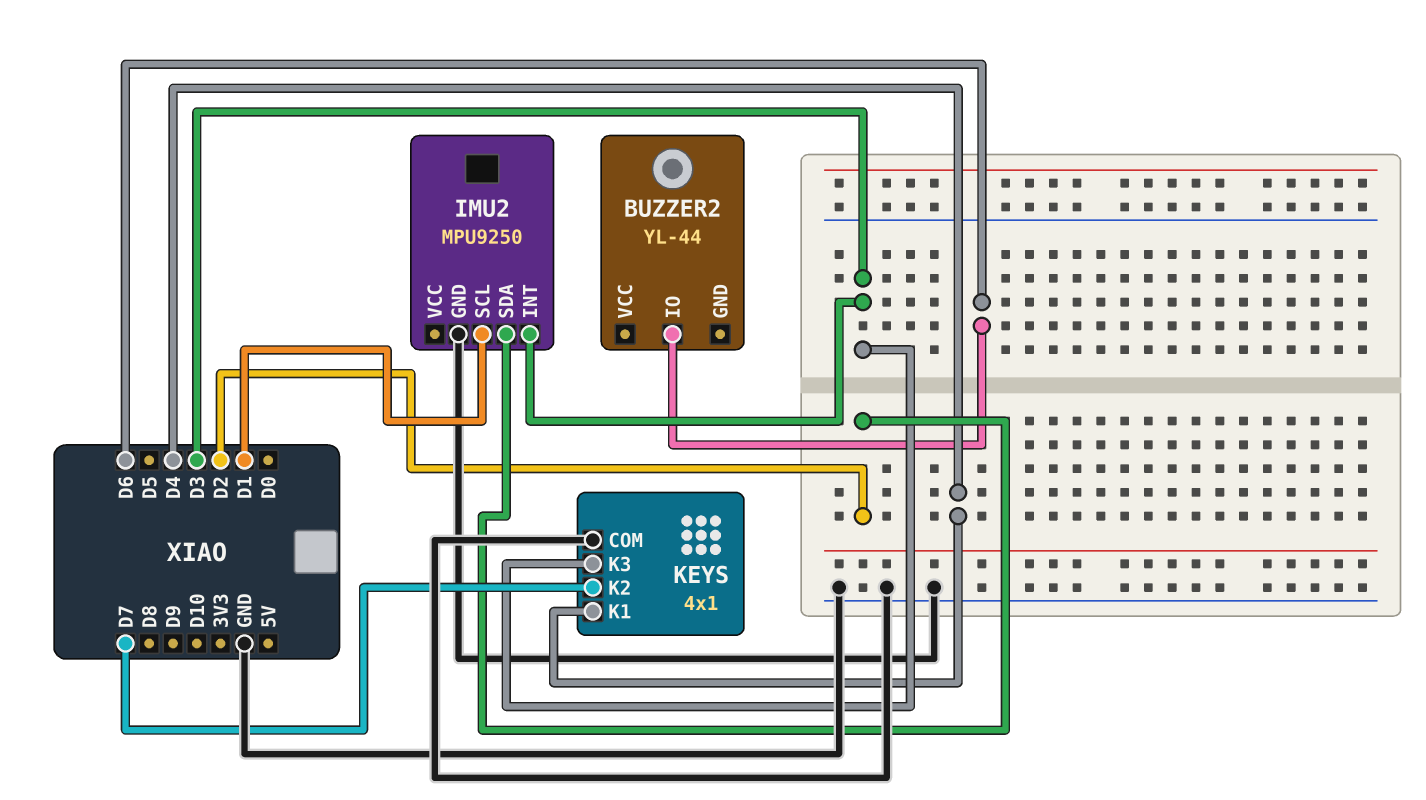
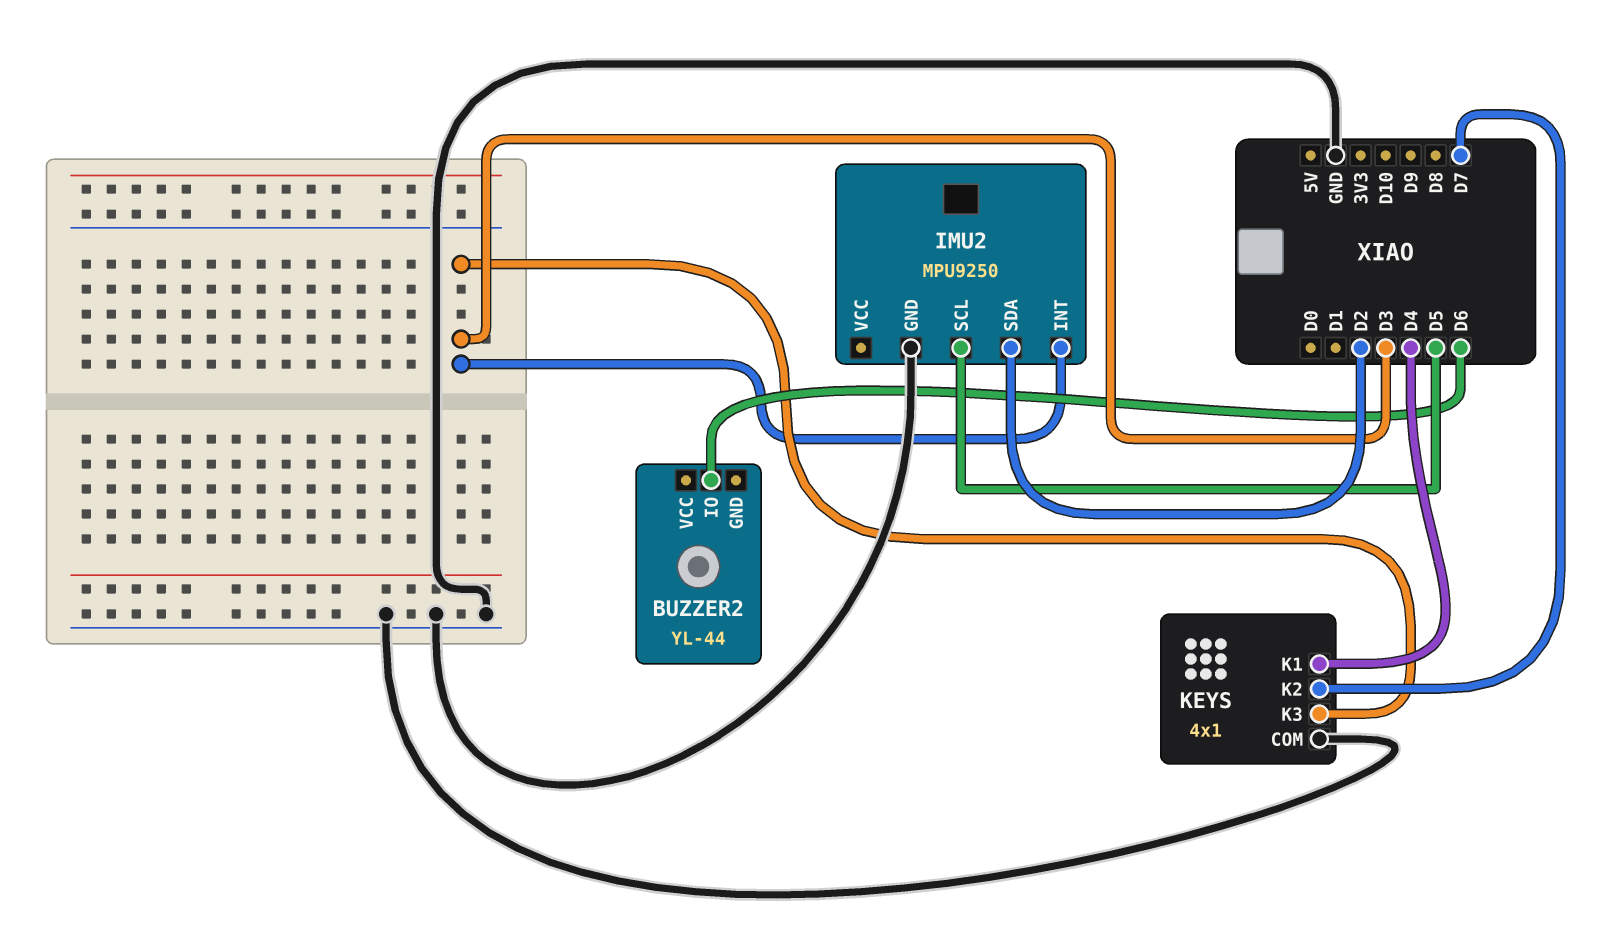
IMU2 pin SCL: D1 -> D5

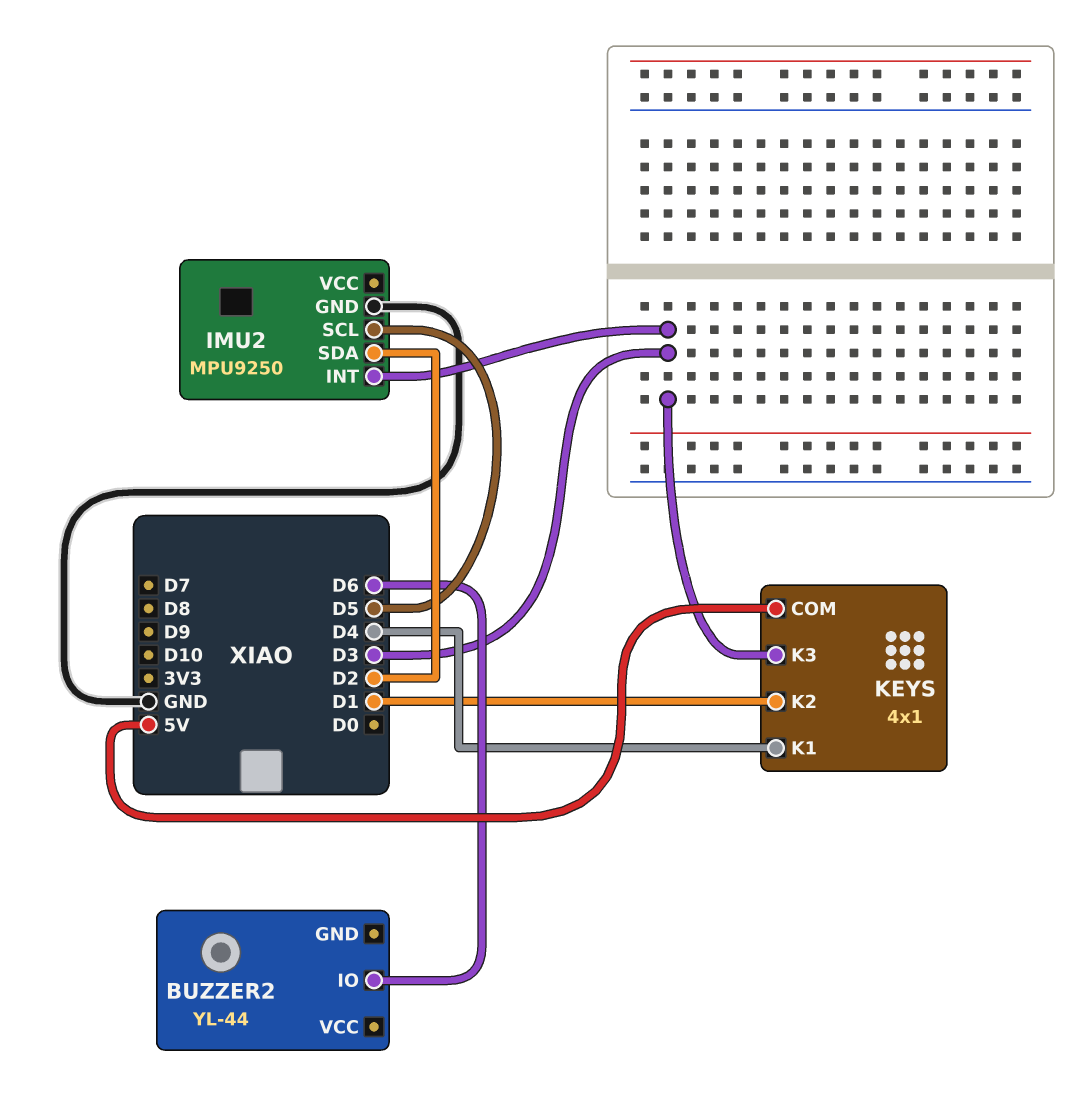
KEYS pin COM: GND -> 5V
KEYS pin K2: D7 -> D1

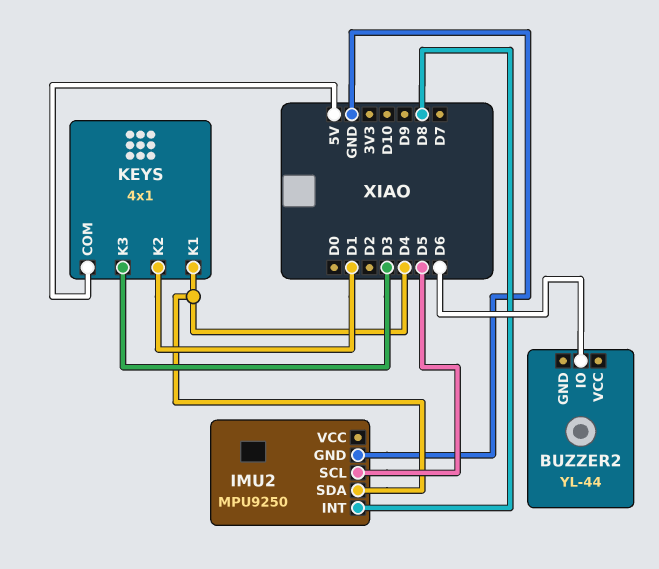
IMU2 pin INT: D3 -> D8
IMU2 pin SDA: D2 -> D4

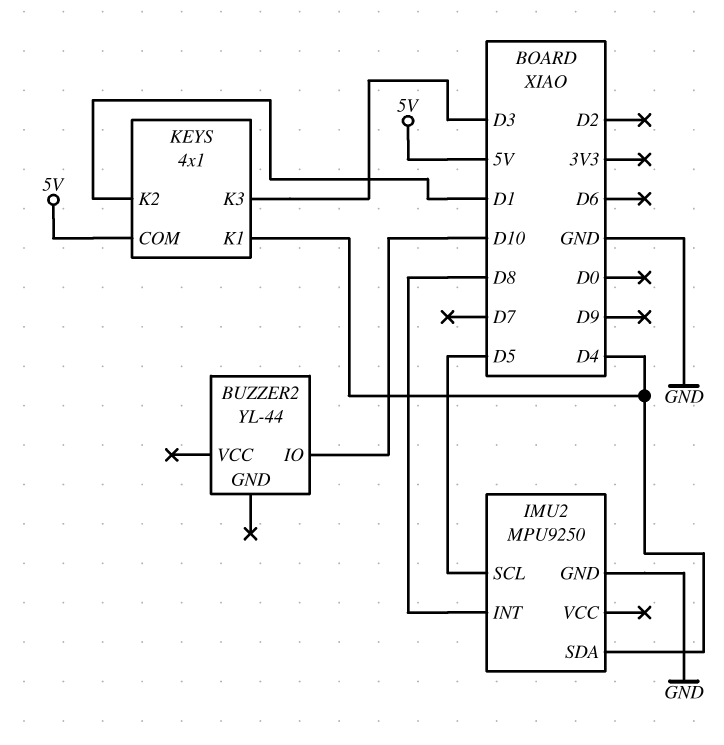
BUZZER2 pin IO: D6 -> D10

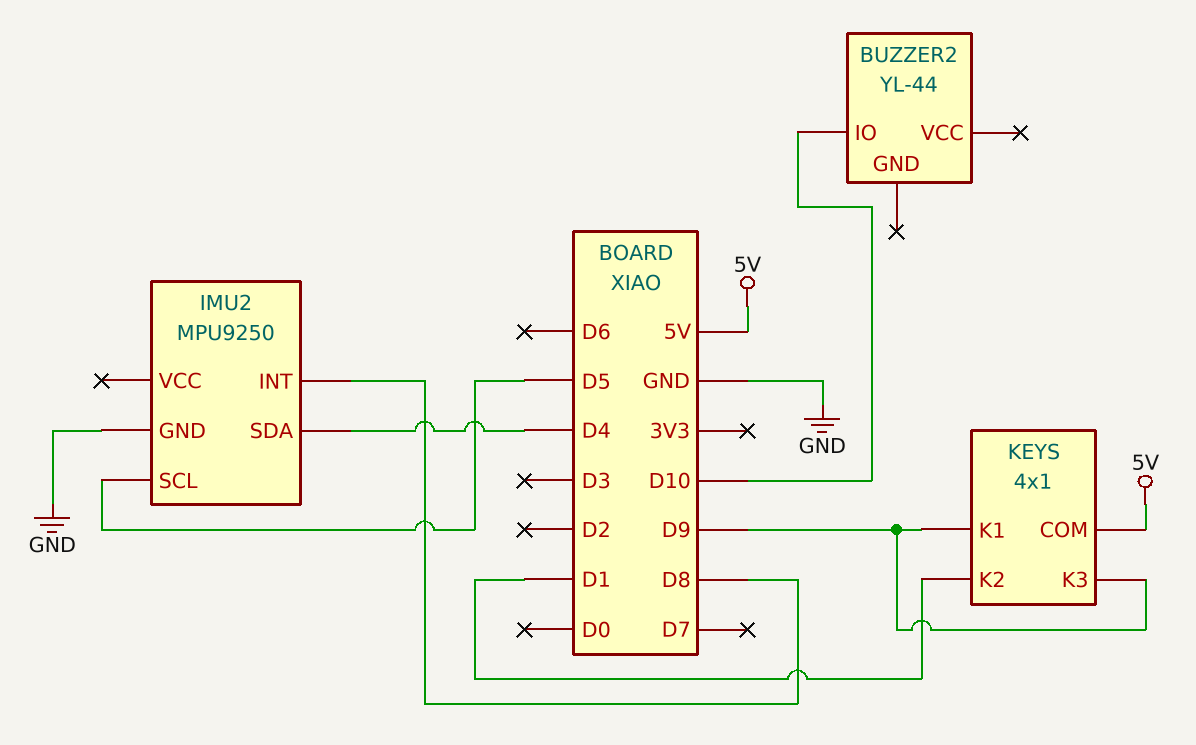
KEYS pin K1: D4 -> D9
KEYS pin K3: D3 -> D9

